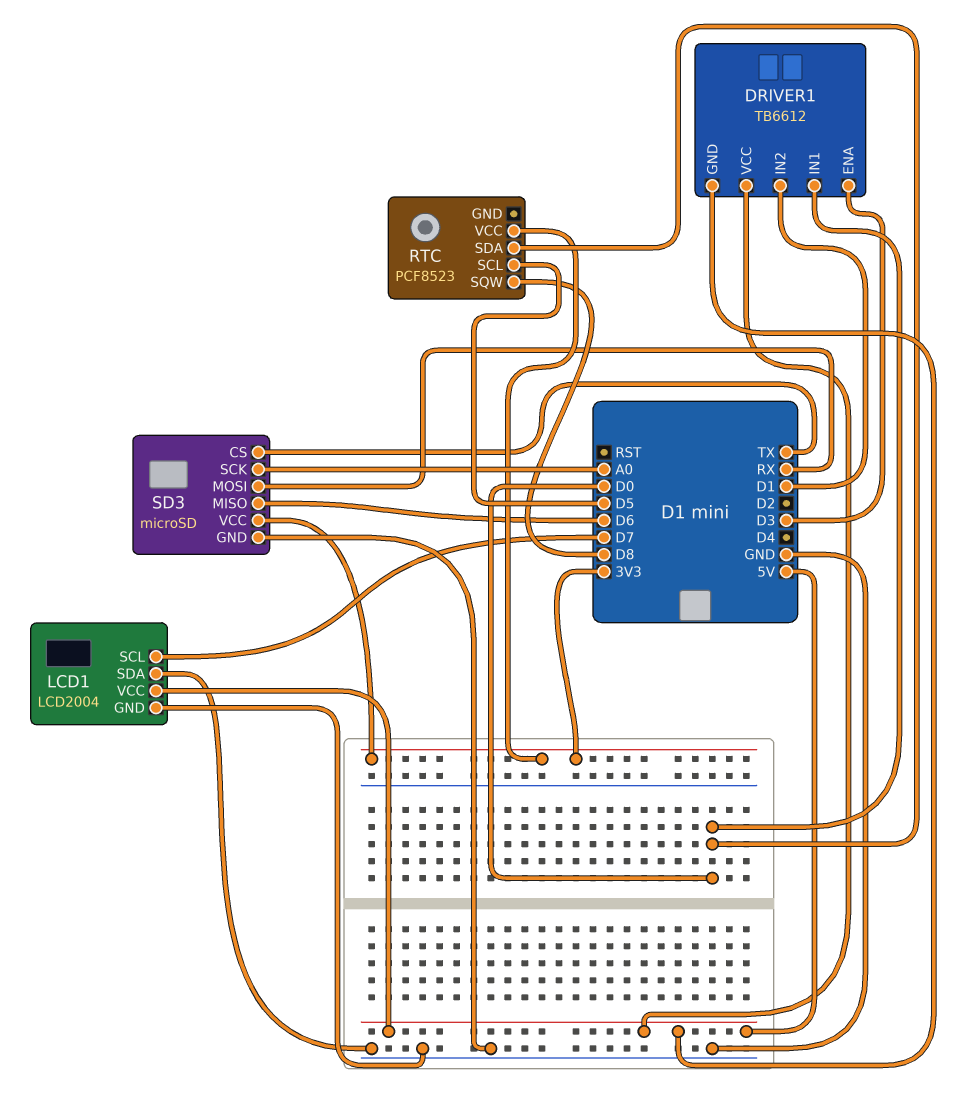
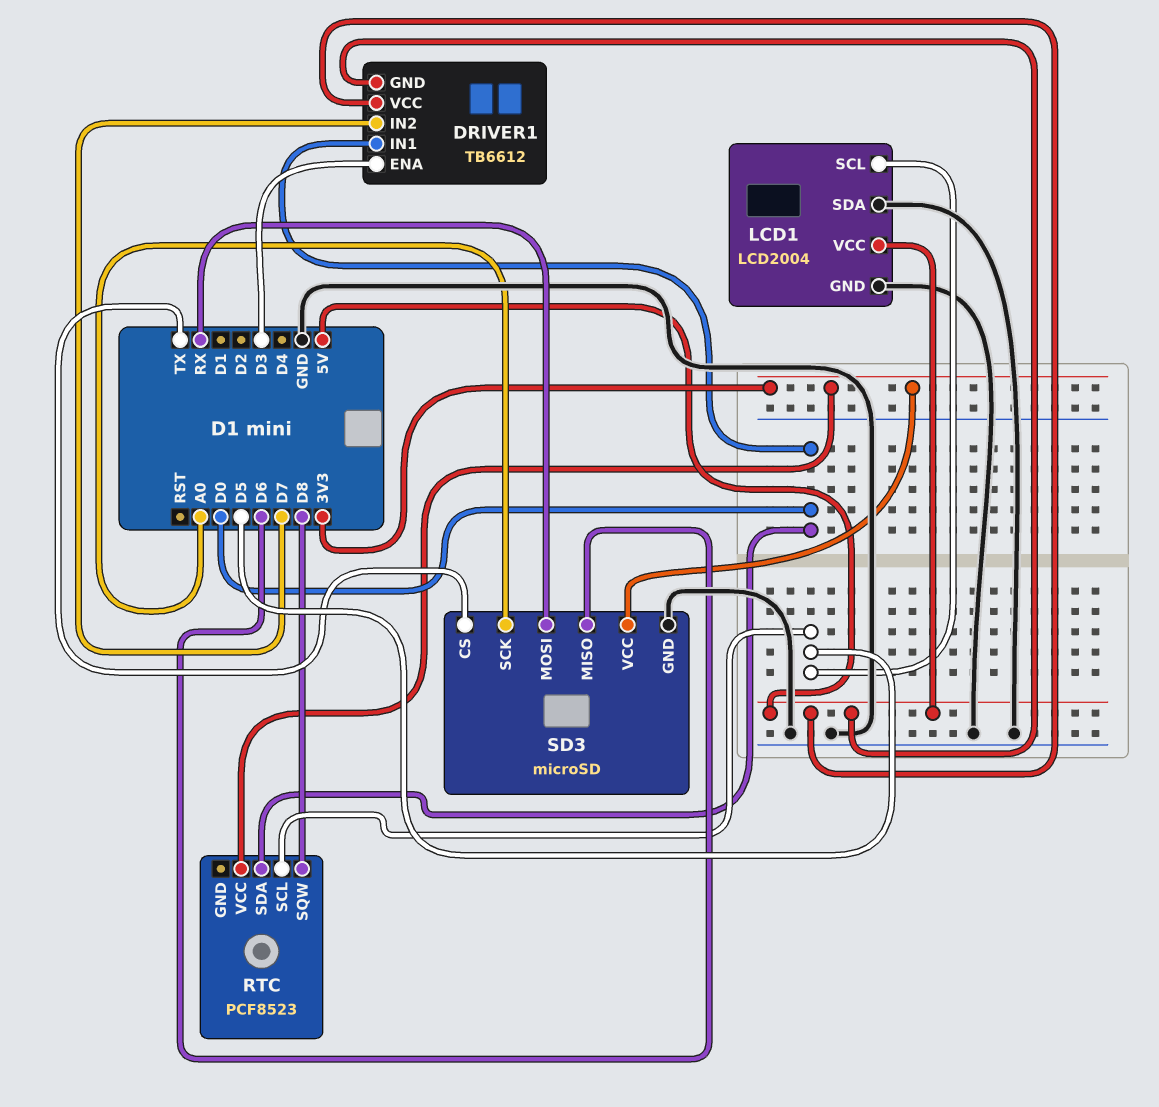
DRIVER1 pin IN2: D1 -> D7
LCD1 pin SCL: D7 -> D5

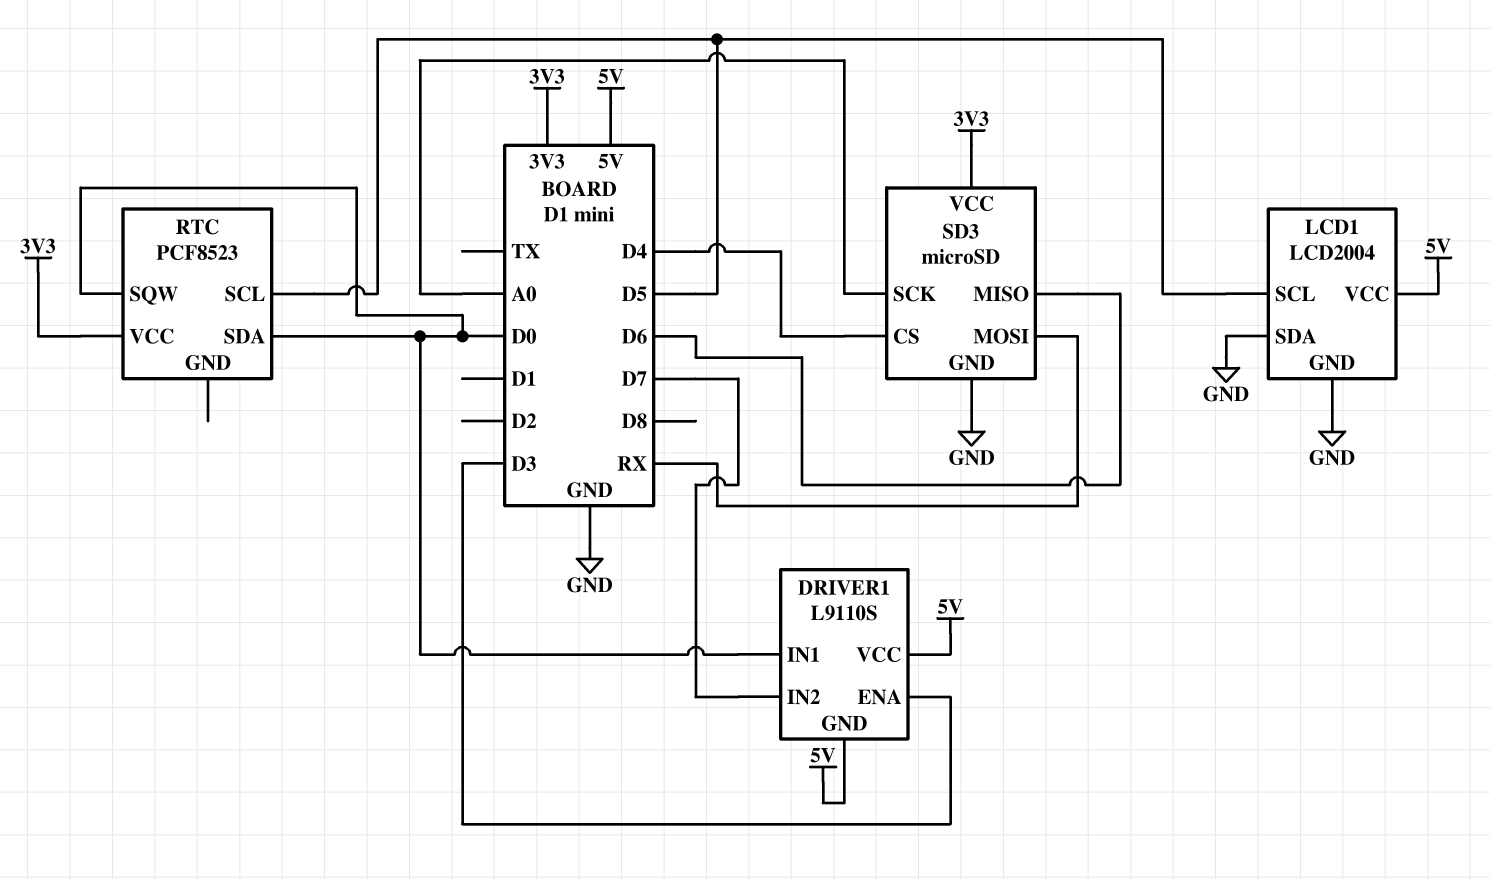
DRIVER1: TB6612 -> L9110S
RTC pin SQW: D8 -> D0
SD3 pin CS: TX -> D4

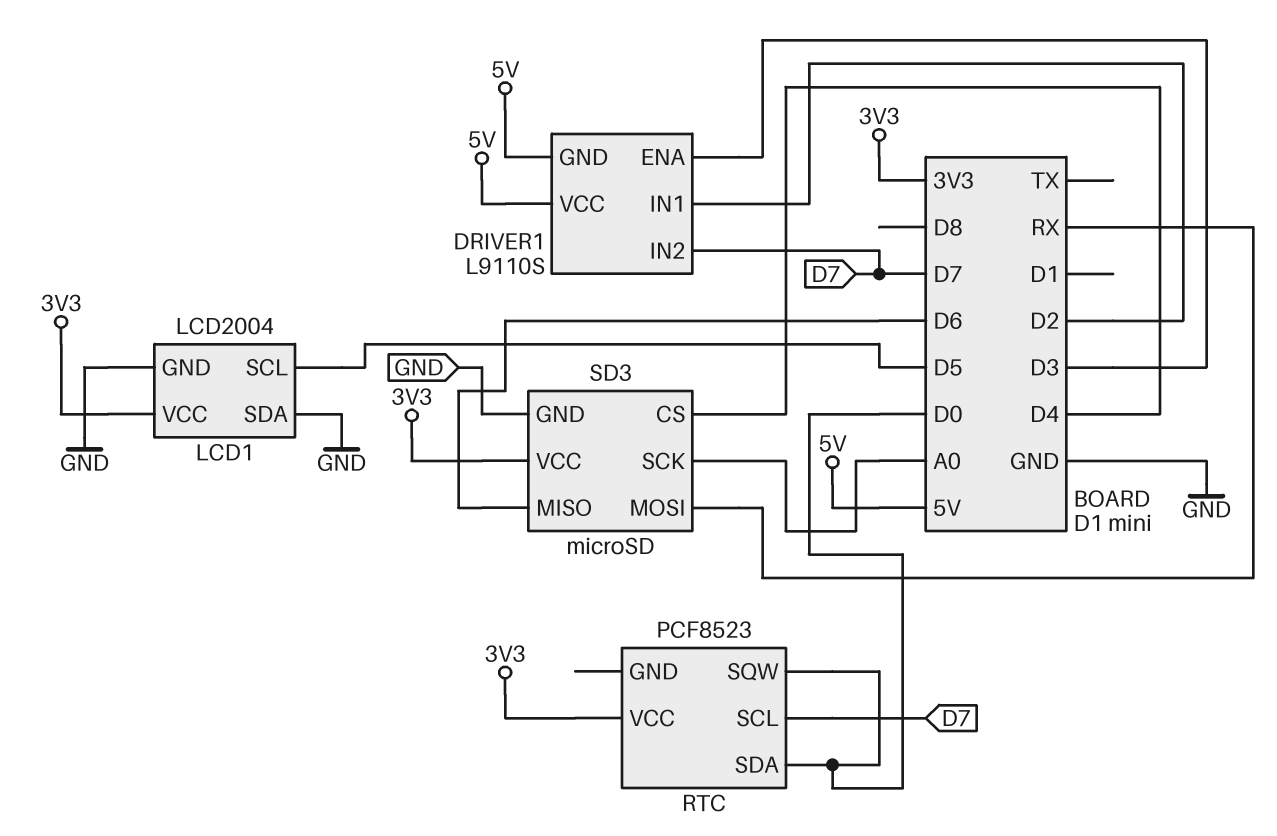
DRIVER1 pin IN1: D0 -> D2
LCD1 pin VCC: 5V -> 3V3
RTC pin SCL: D5 -> D7

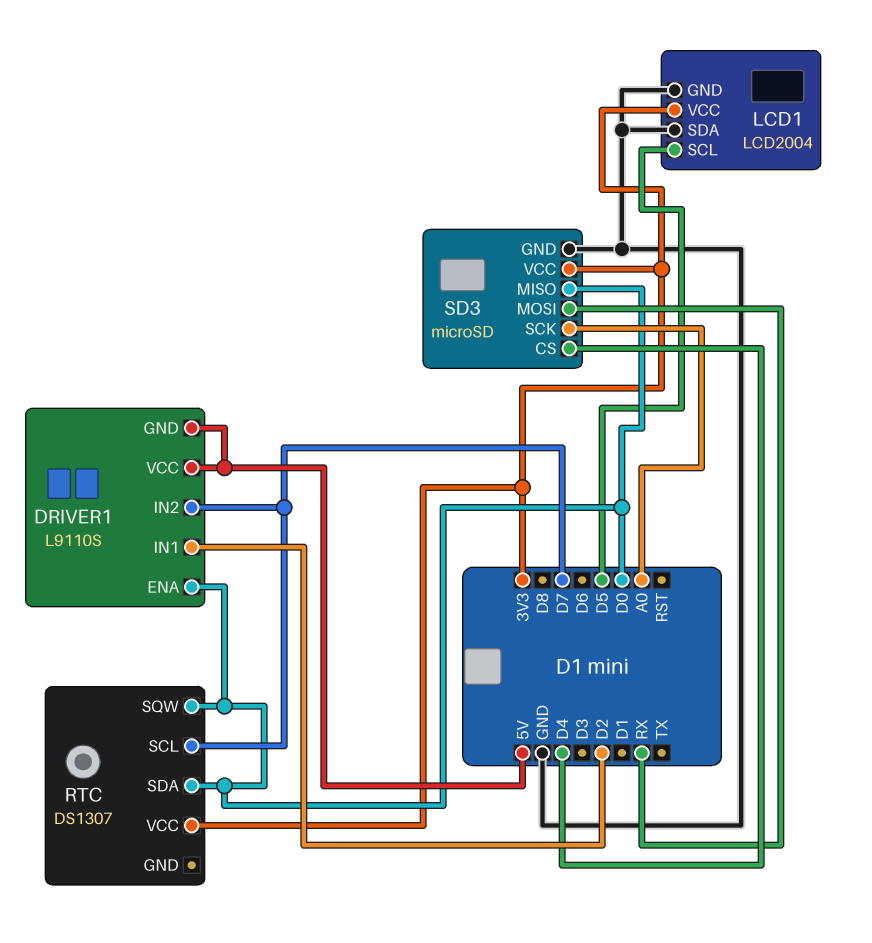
DRIVER1 pin ENA: D3 -> D0
RTC: PCF8523 -> DS1307
SD3 pin MISO: D6 -> D0

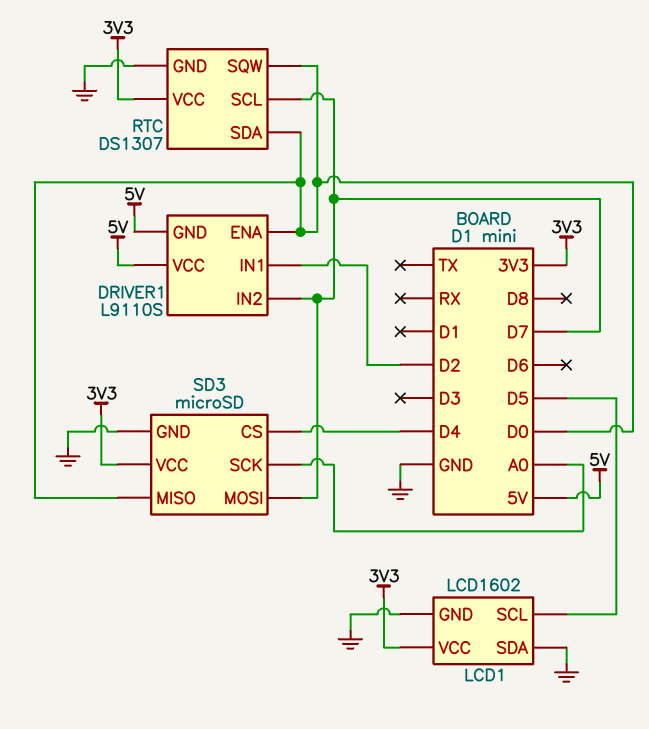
LCD1: LCD2004 -> LCD1602
RTC pin GND: none -> GND
SD3 pin MOSI: RX -> D7

